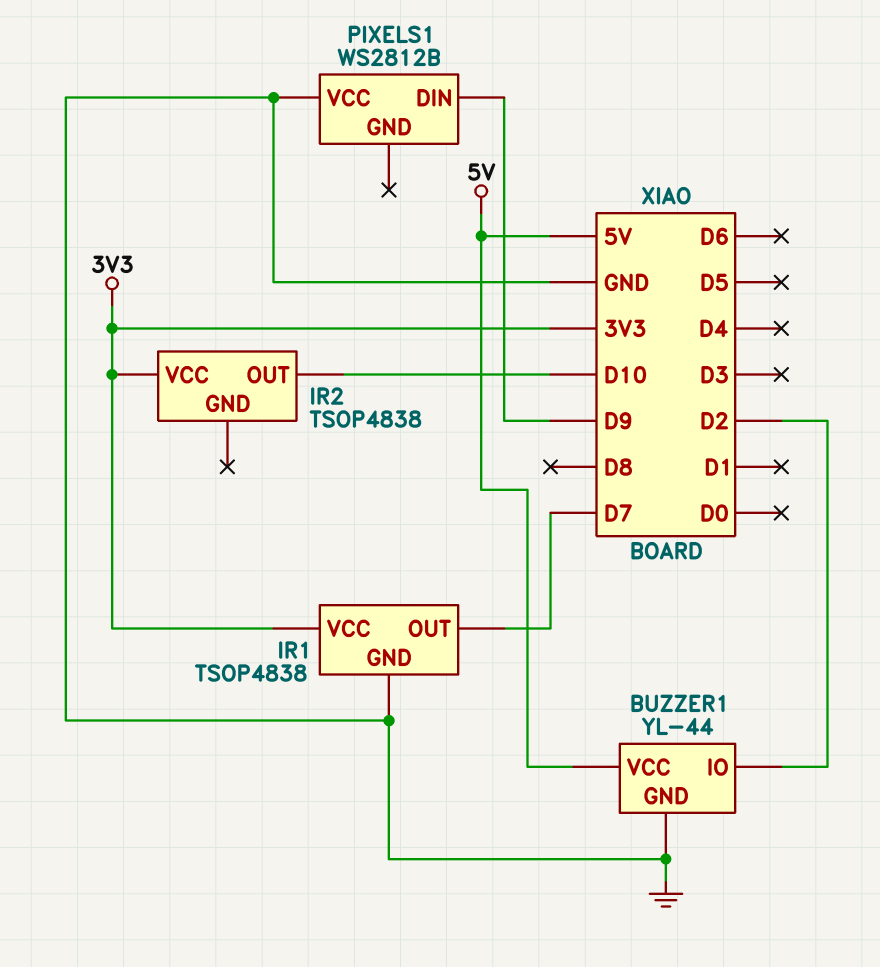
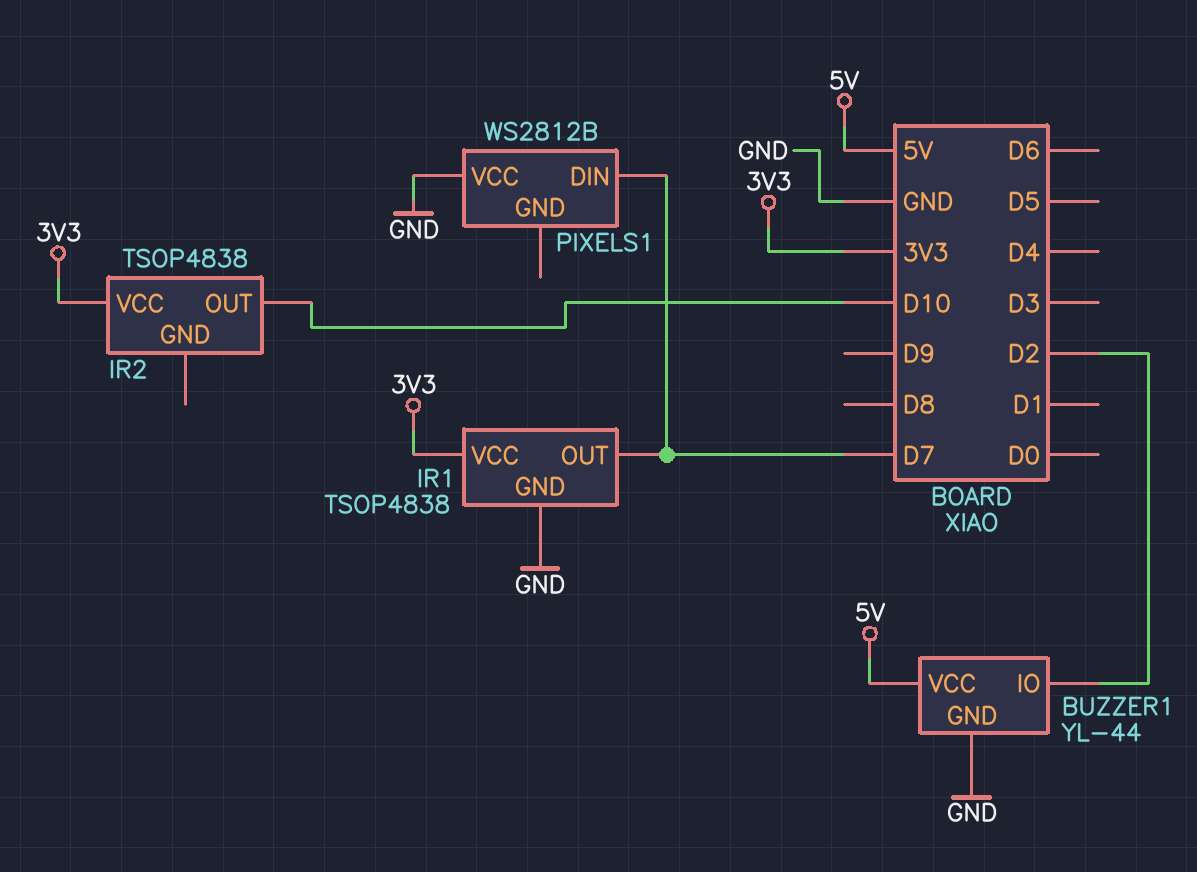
PIXELS1 pin DIN: D9 -> D7

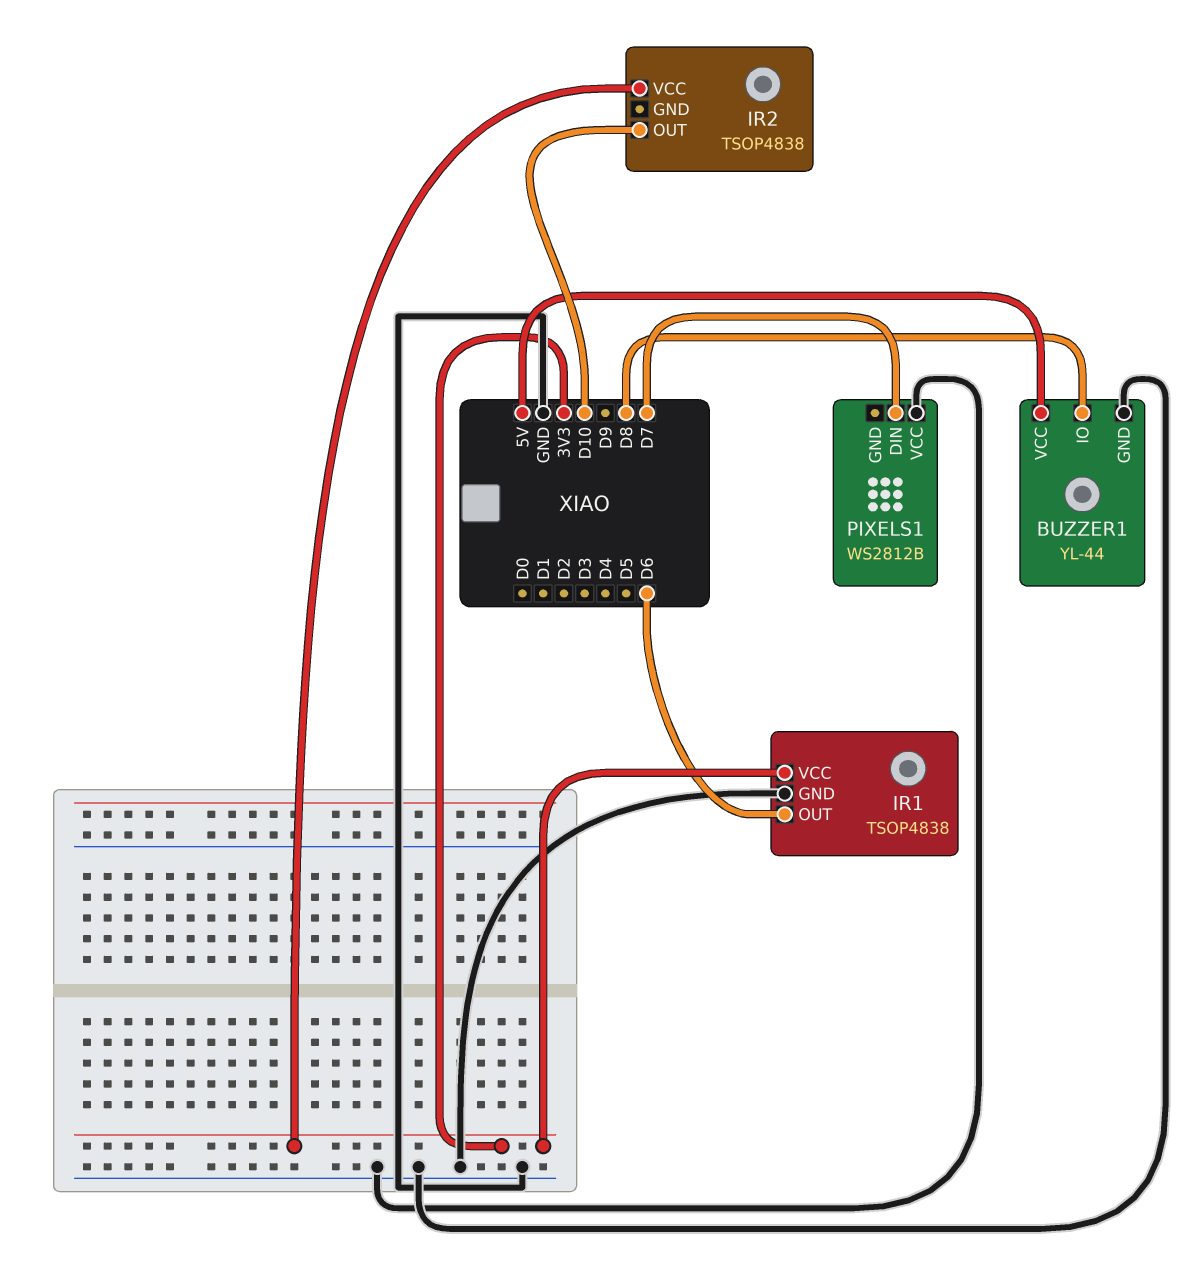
BUZZER1 pin IO: D2 -> D8
IR1 pin OUT: D7 -> D6

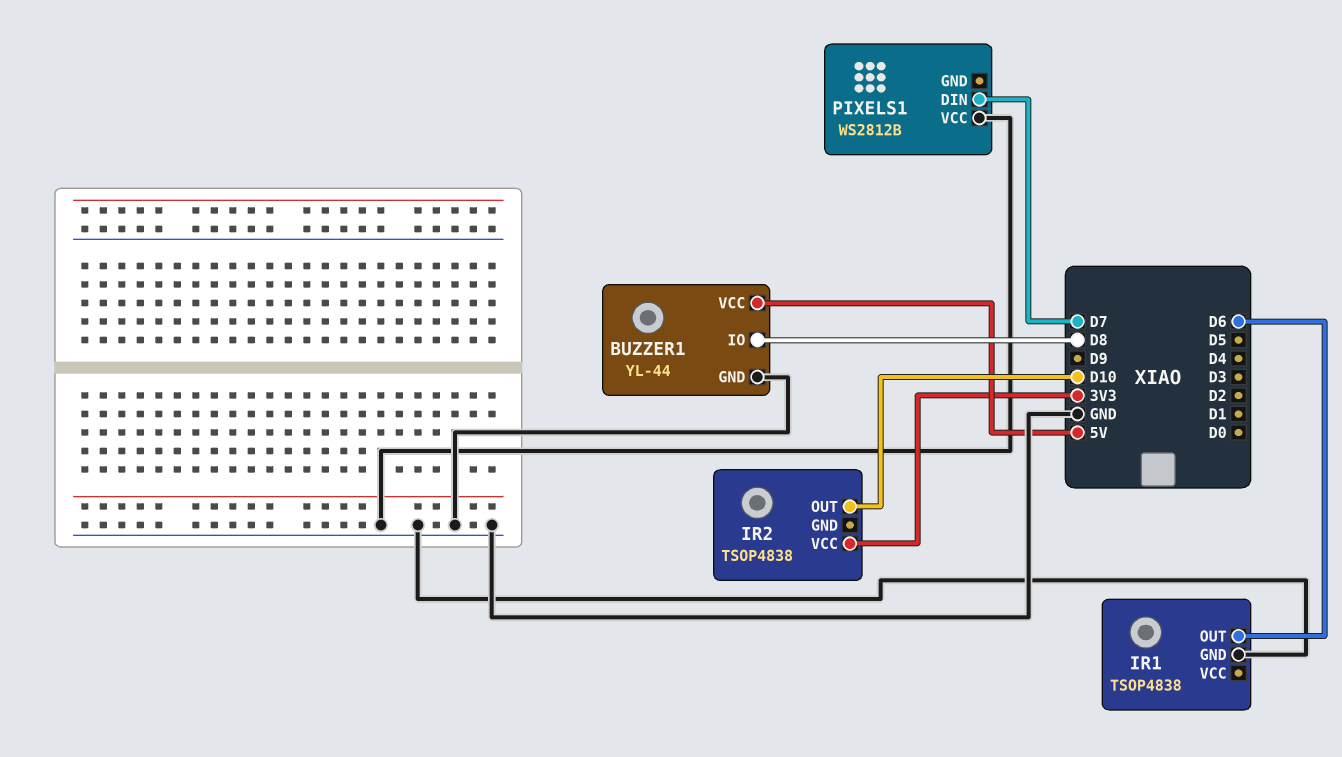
IR1 pin VCC: 3V3 -> none

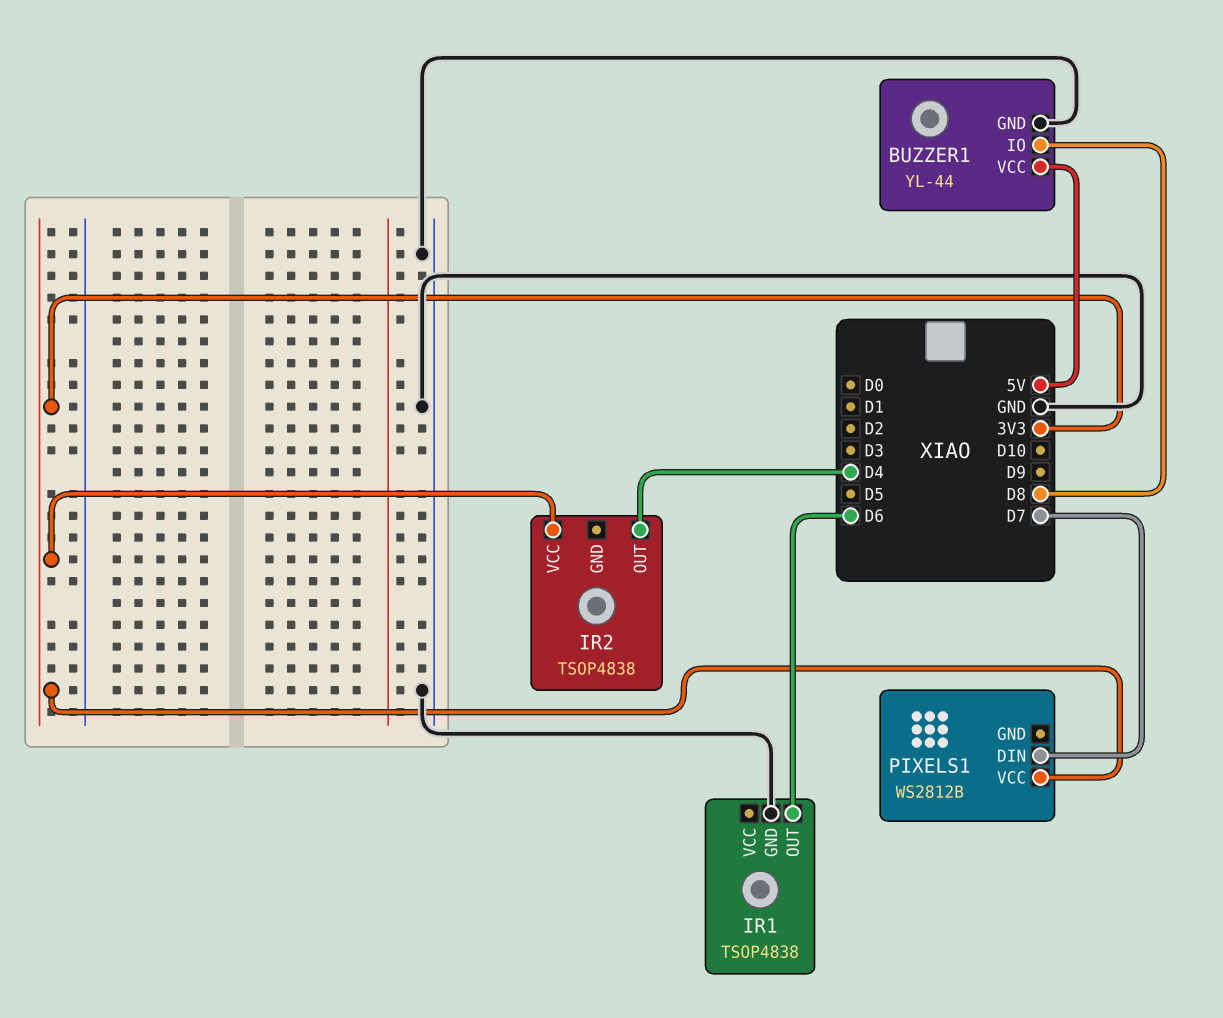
IR2 pin OUT: D10 -> D4
PIXELS1 pin VCC: GND -> 3V3

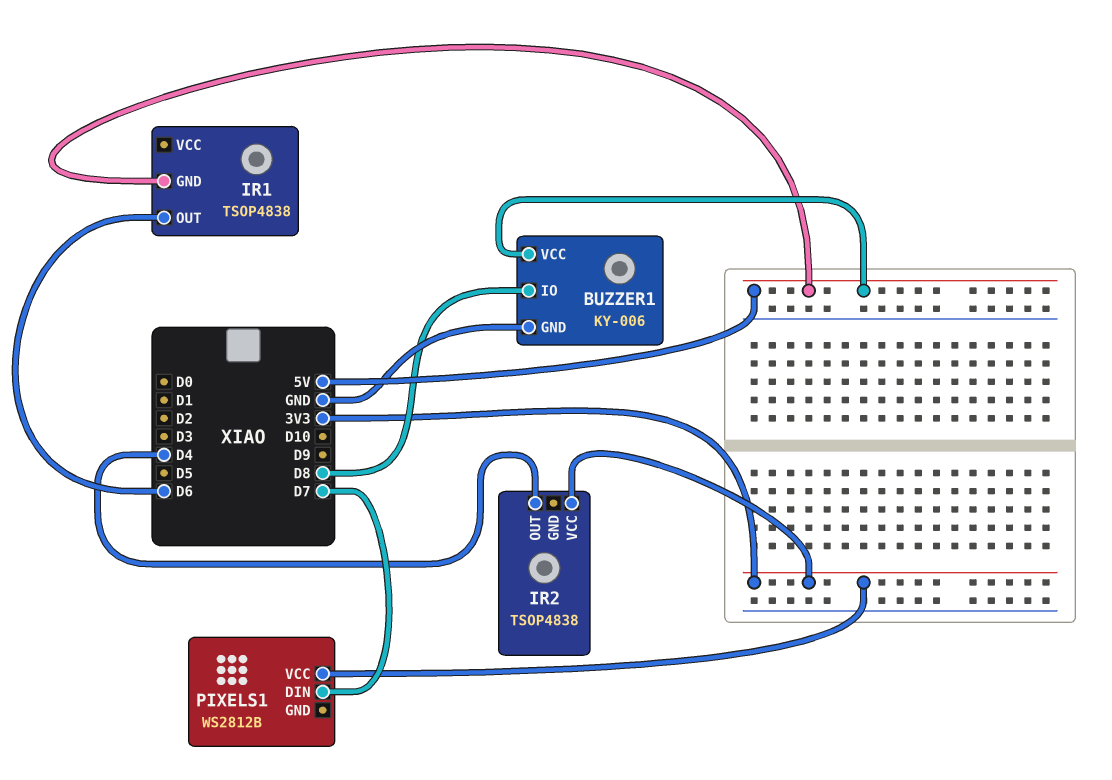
BUZZER1: YL-44 -> KY-006
IR1 pin GND: GND -> 5V

